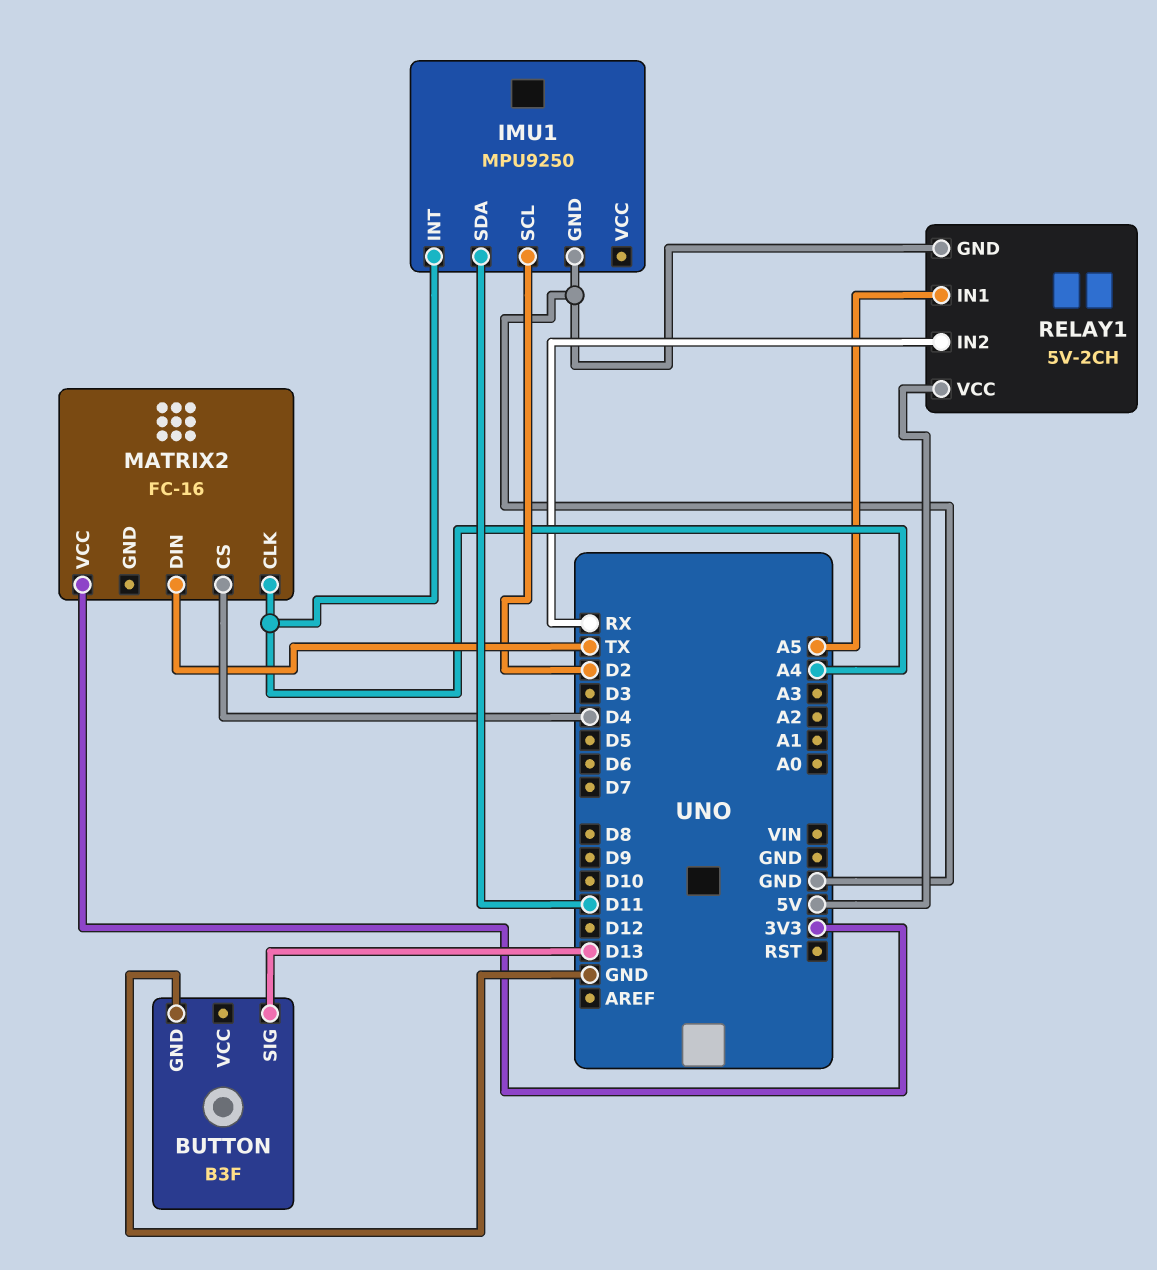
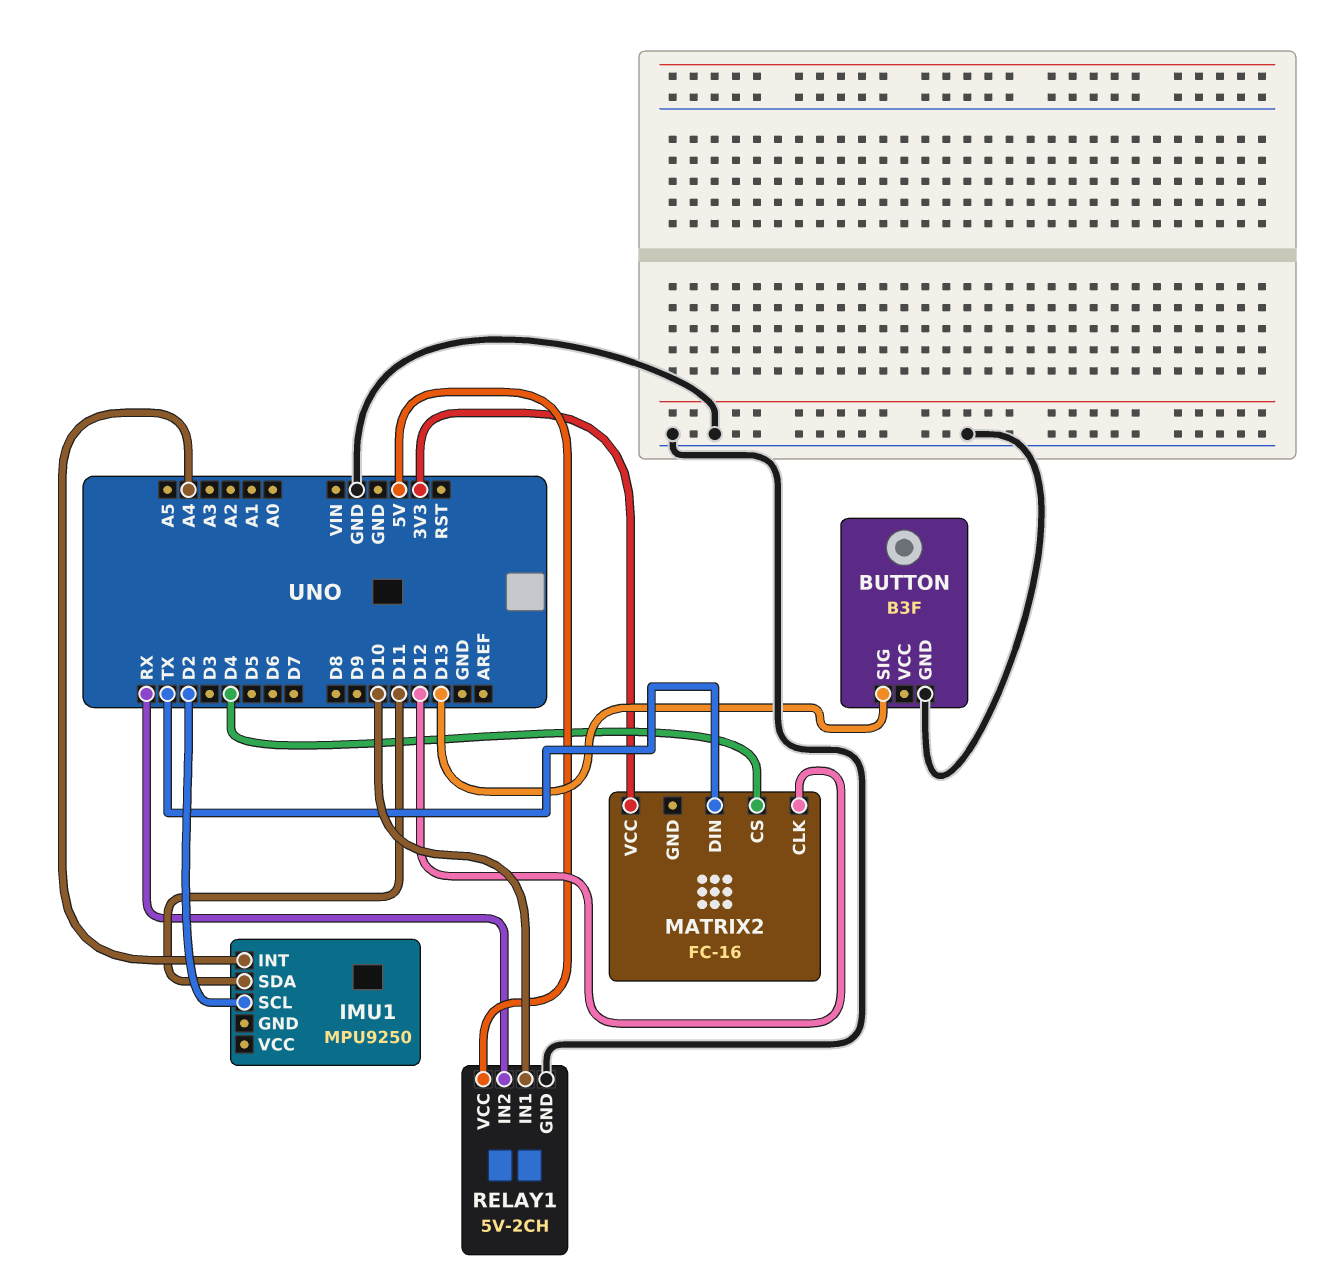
IMU1 pin GND: GND -> none
MATRIX2 pin CLK: A4 -> D12
RELAY1 pin IN1: A5 -> D10

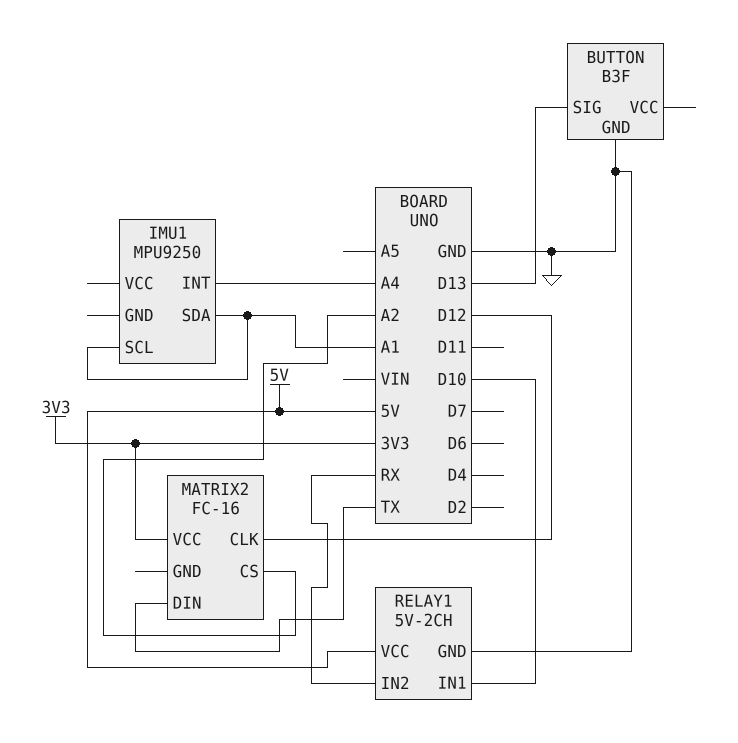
IMU1 pin SCL: D2 -> A1
IMU1 pin SDA: D11 -> A1
MATRIX2 pin CS: D4 -> A2

